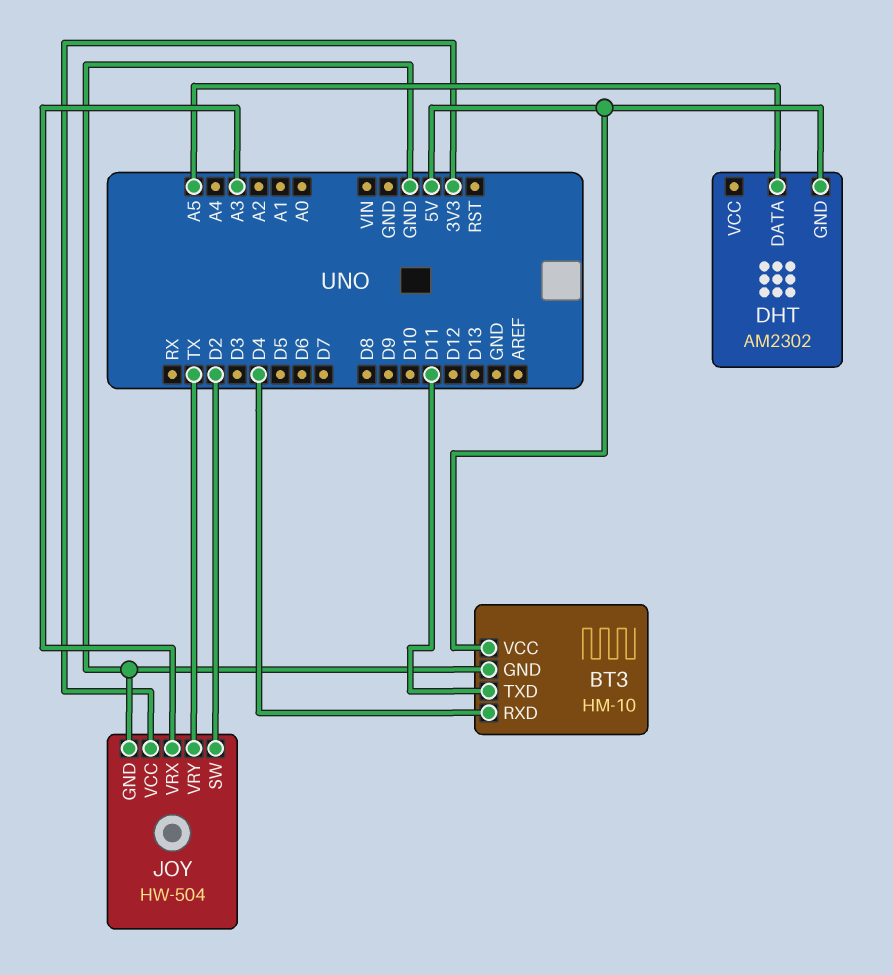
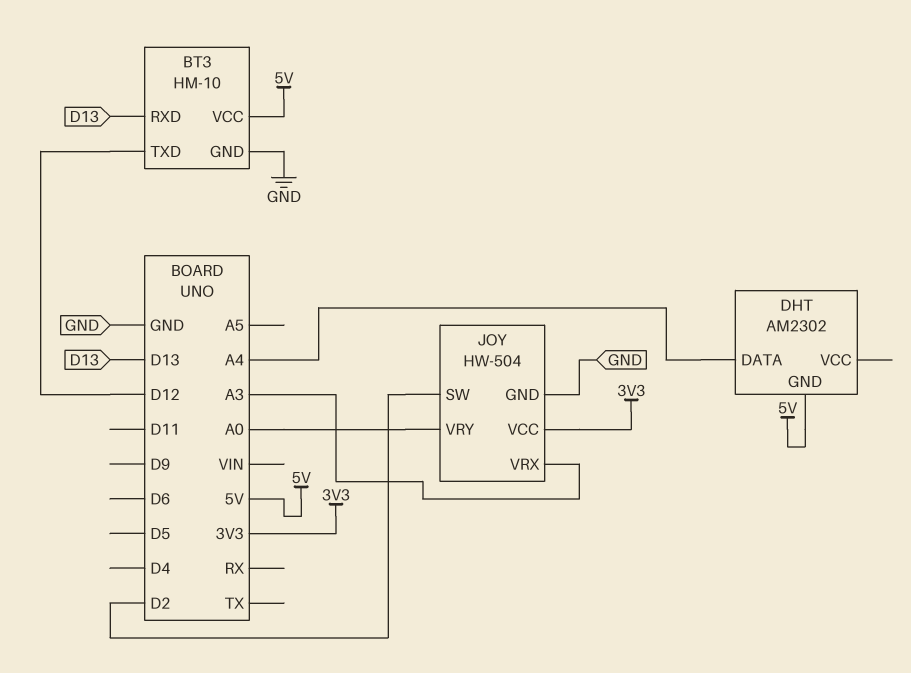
BT3 pin RXD: D4 -> D13
BT3 pin TXD: D11 -> D12
DHT pin DATA: A5 -> A4
JOY pin VRY: TX -> A0

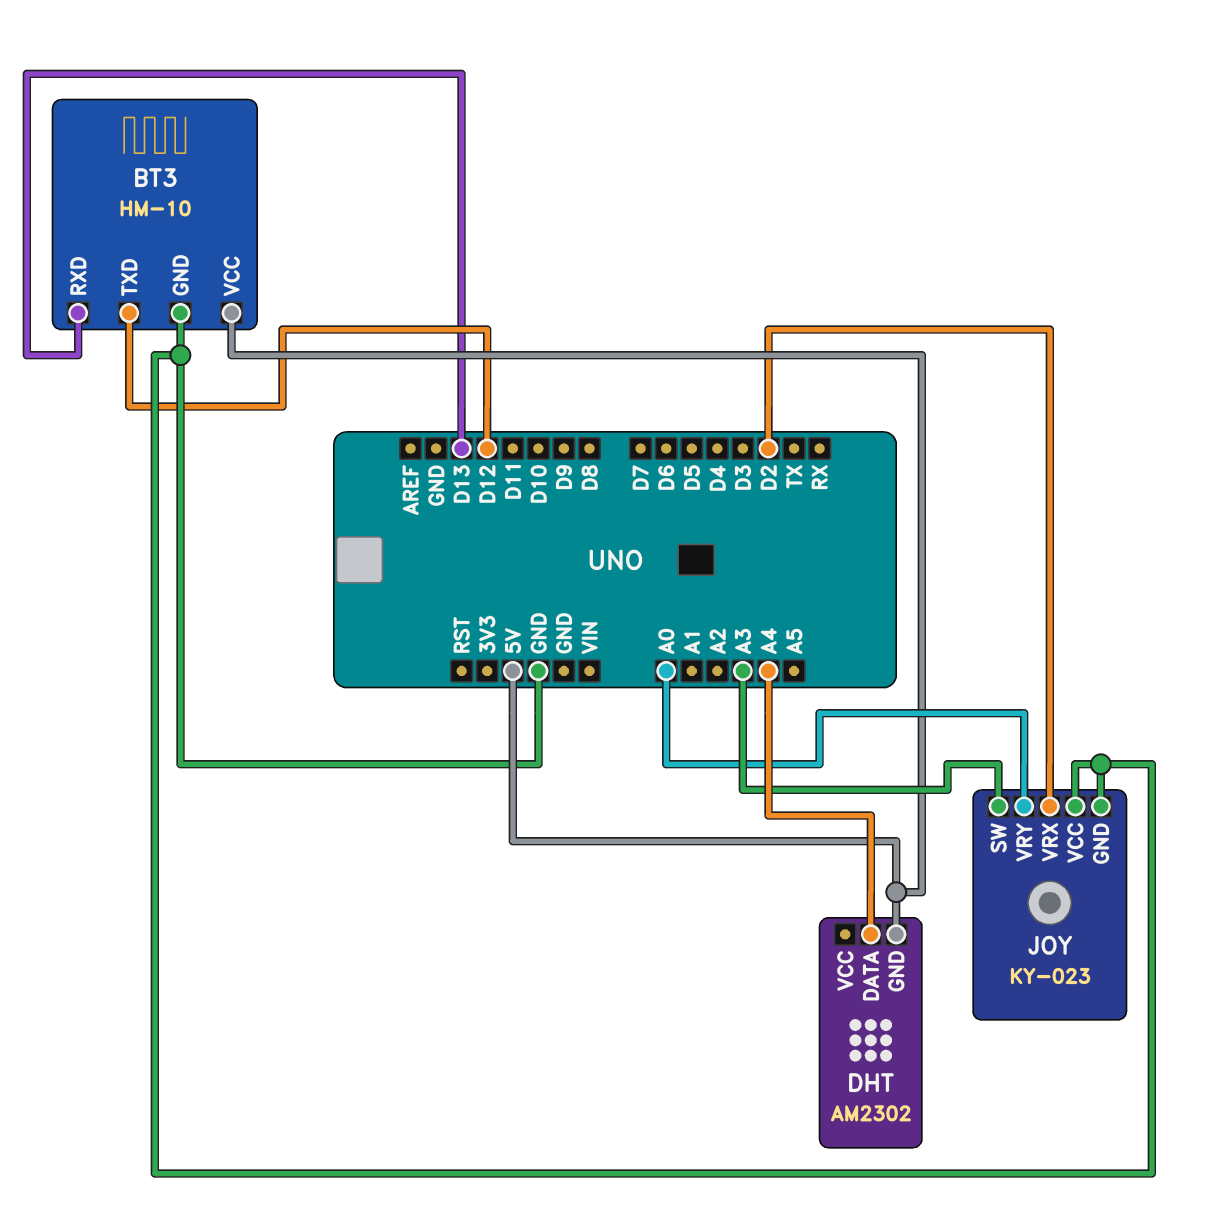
JOY: HW-504 -> KY-023
JOY pin SW: D2 -> A3
JOY pin VCC: 3V3 -> GND
JOY pin VRX: A3 -> D2

